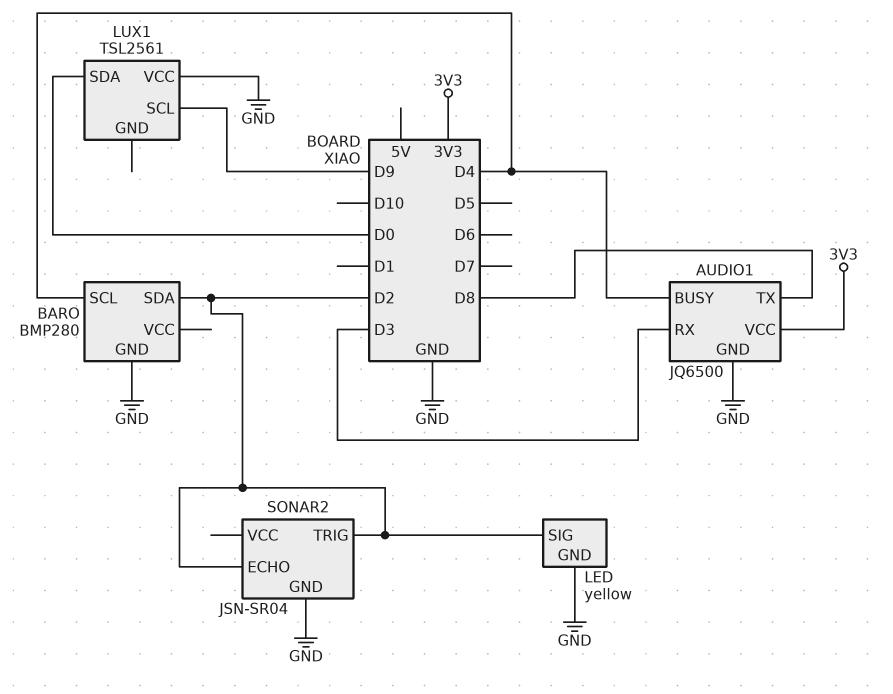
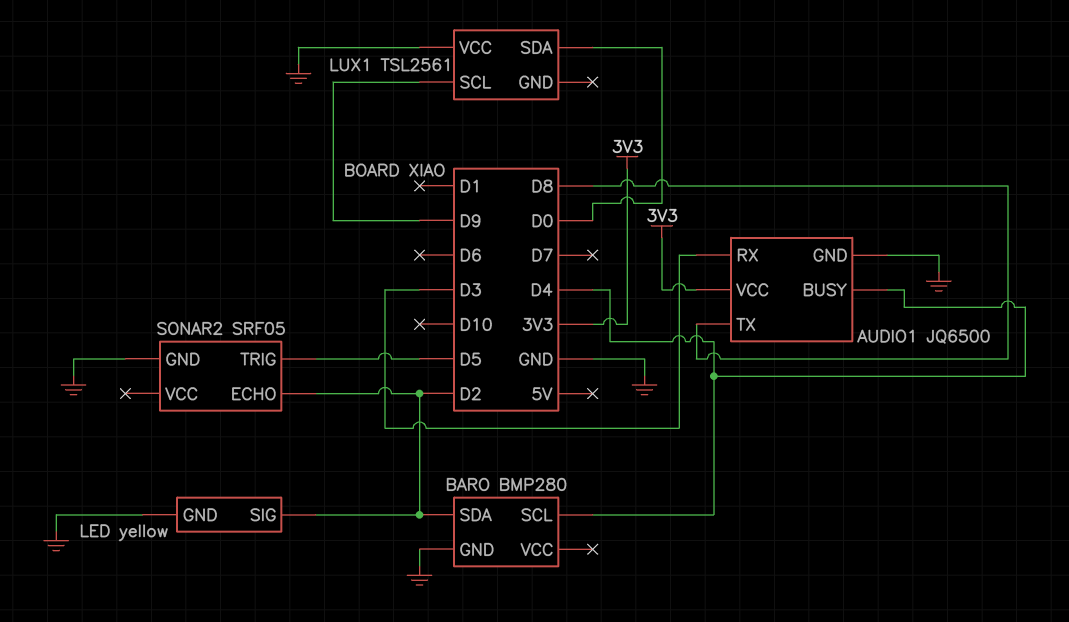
SONAR2: JSN-SR04 -> SRF05
SONAR2 pin TRIG: D2 -> D5

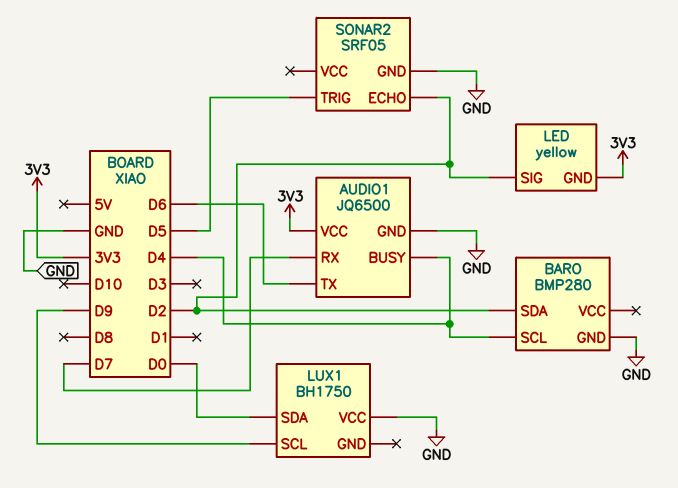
AUDIO1 pin RX: D3 -> D7
AUDIO1 pin TX: D8 -> D6
LED pin GND: GND -> 3V3
LUX1: TSL2561 -> BH1750

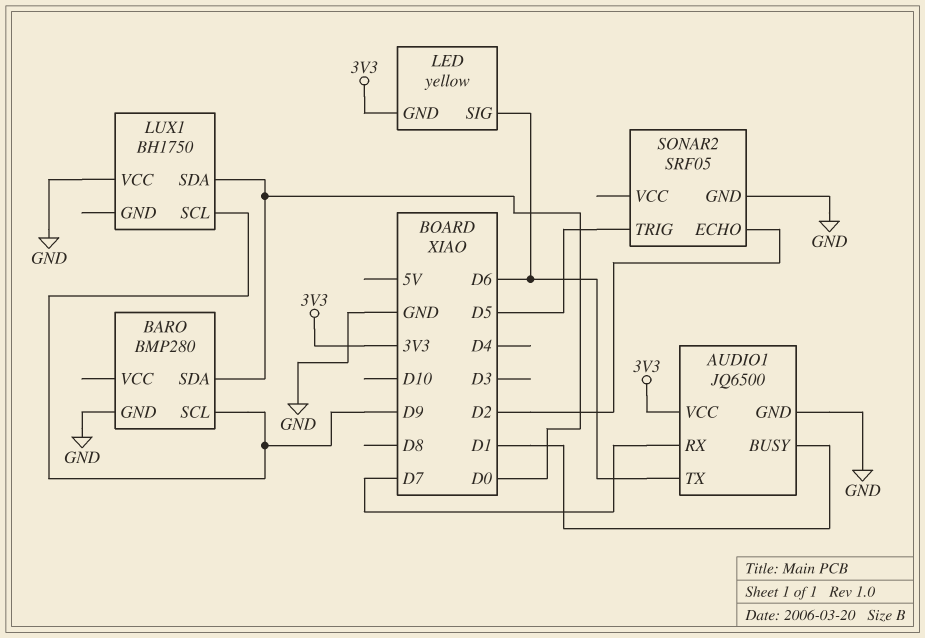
AUDIO1 pin BUSY: D4 -> D1
BARO pin SCL: D4 -> D9
BARO pin SDA: D2 -> D0
LED pin SIG: D2 -> D6

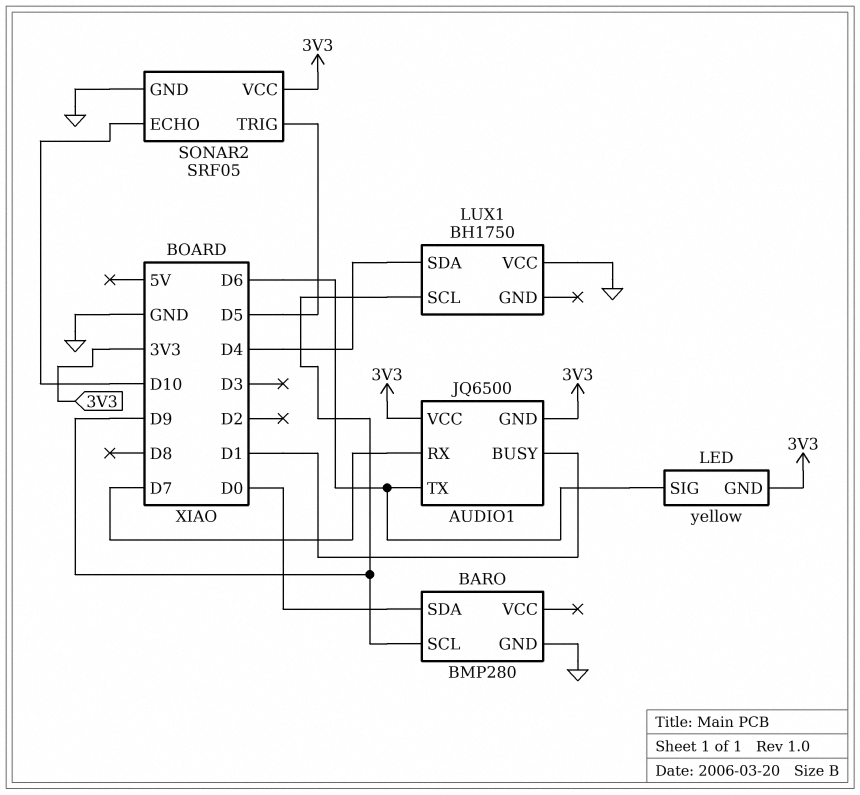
AUDIO1 pin GND: GND -> 3V3
LUX1 pin SDA: D0 -> D4
SONAR2 pin ECHO: D2 -> D10
SONAR2 pin VCC: none -> 3V3

